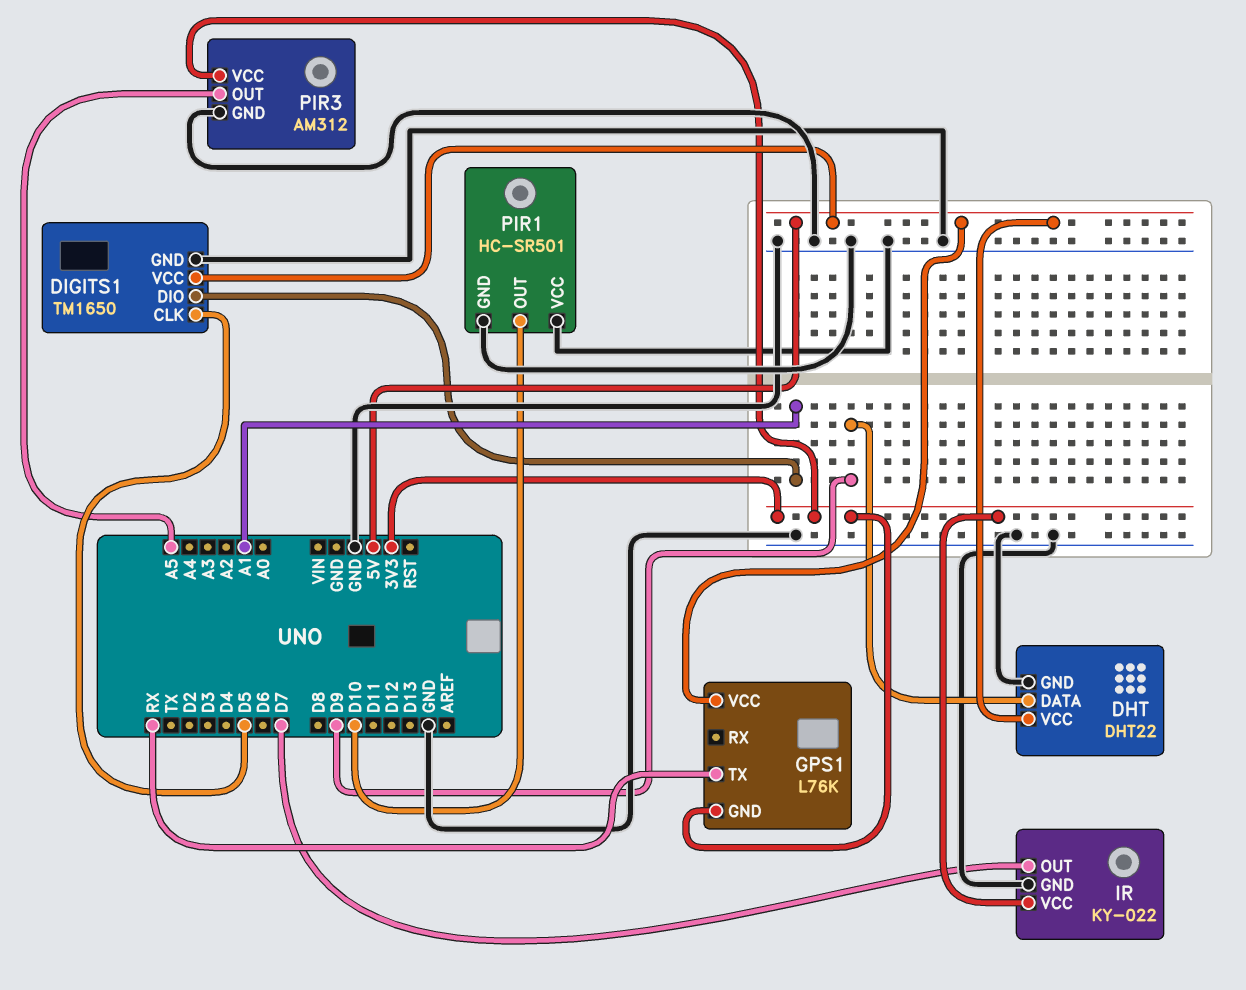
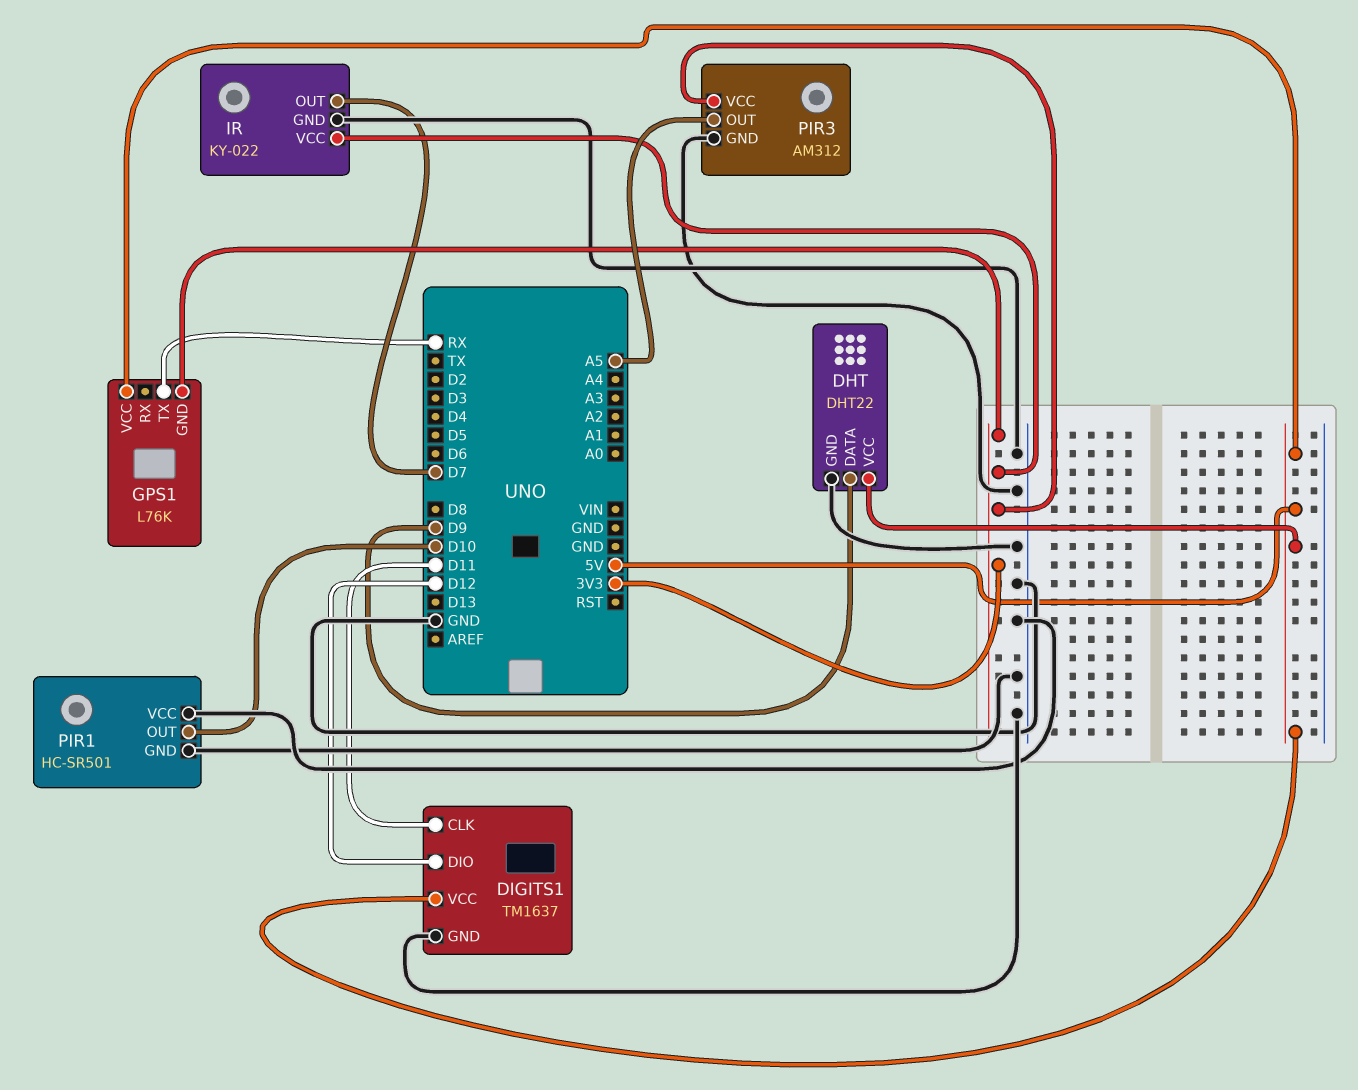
DIGITS1: TM1650 -> TM1637
DIGITS1 pin CLK: D5 -> D11
DIGITS1 pin DIO: A1 -> D12

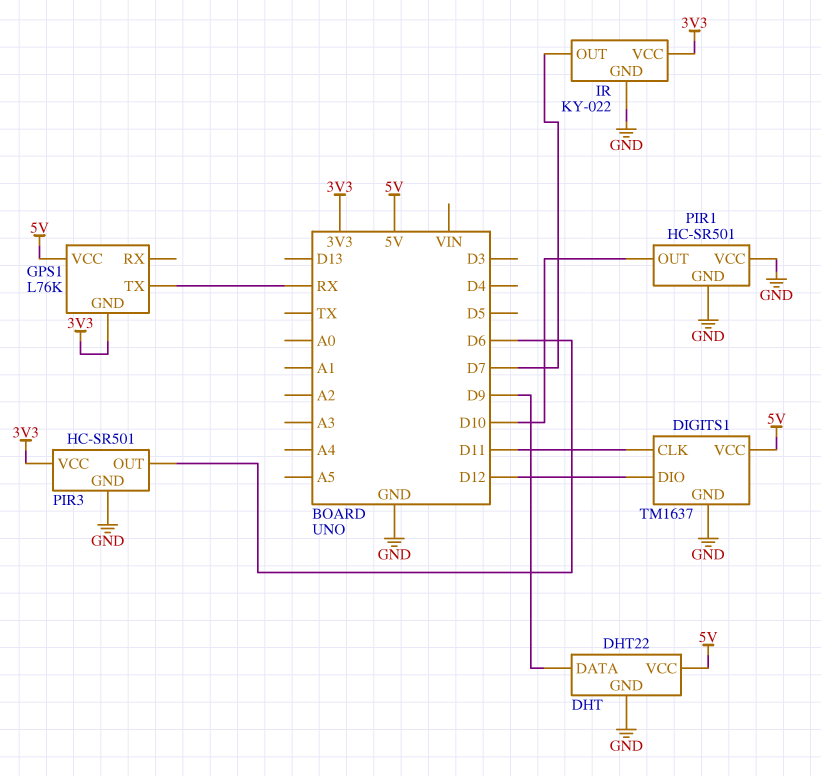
PIR3: AM312 -> HC-SR501
PIR3 pin OUT: A5 -> D6

